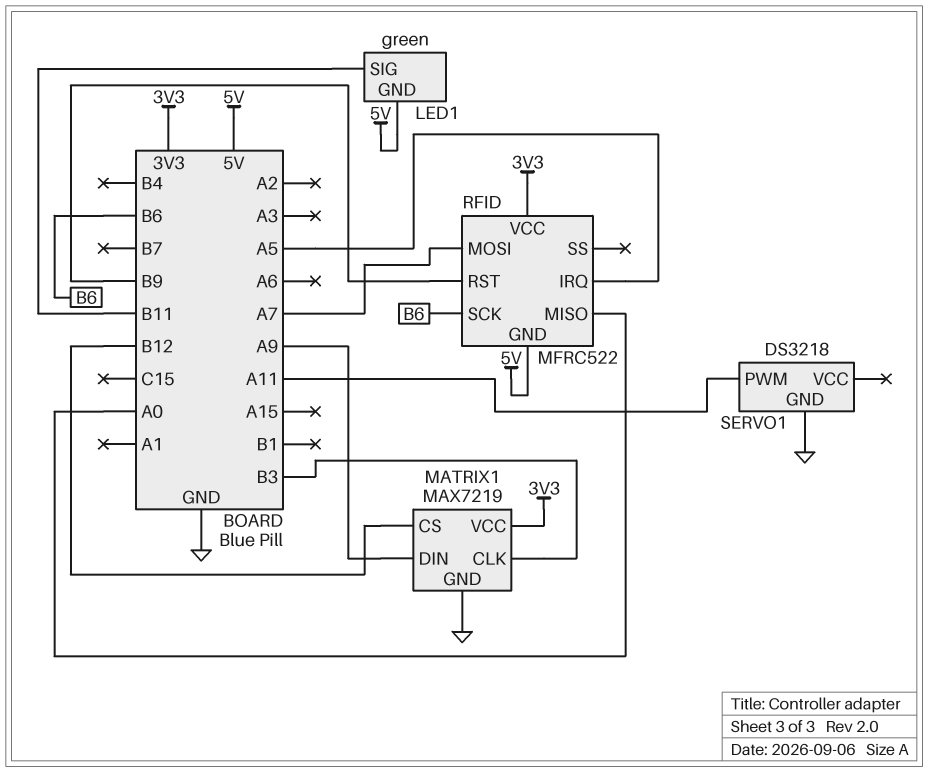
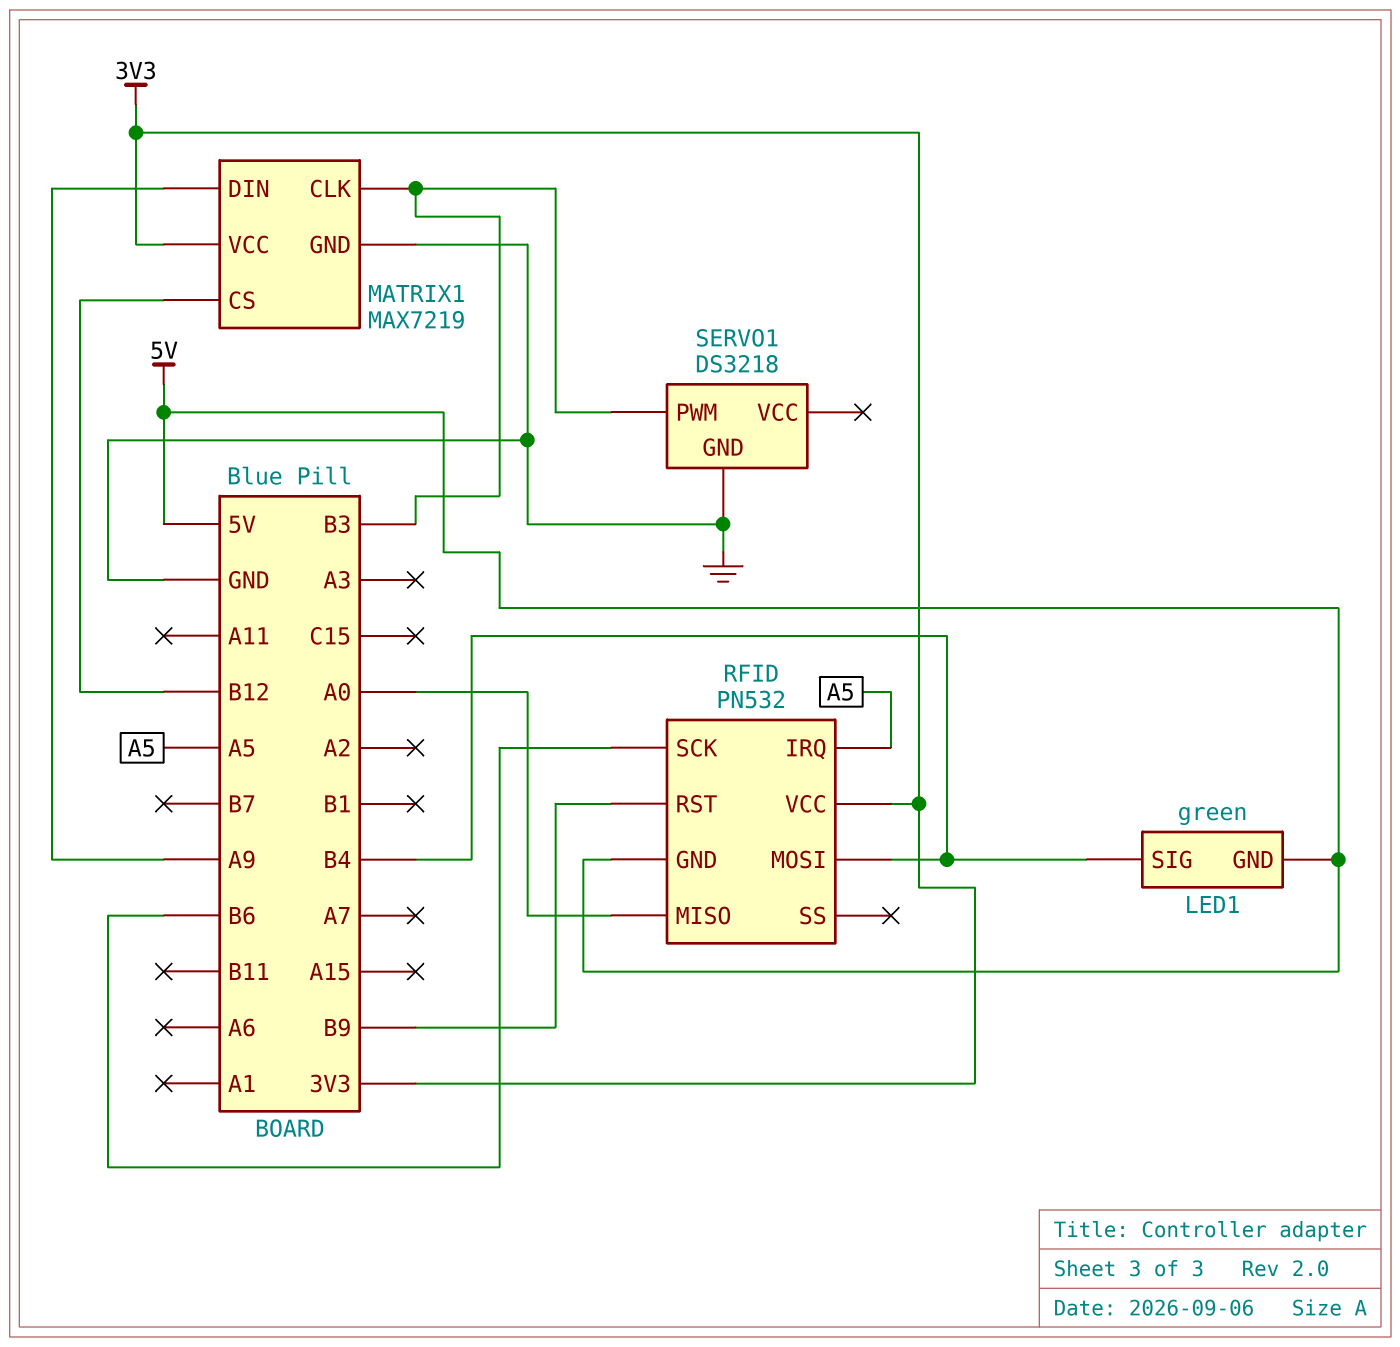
LED1 pin SIG: B11 -> B4
RFID: MFRC522 -> PN532
RFID pin MOSI: A7 -> B4
SERVO1 pin PWM: A11 -> B3

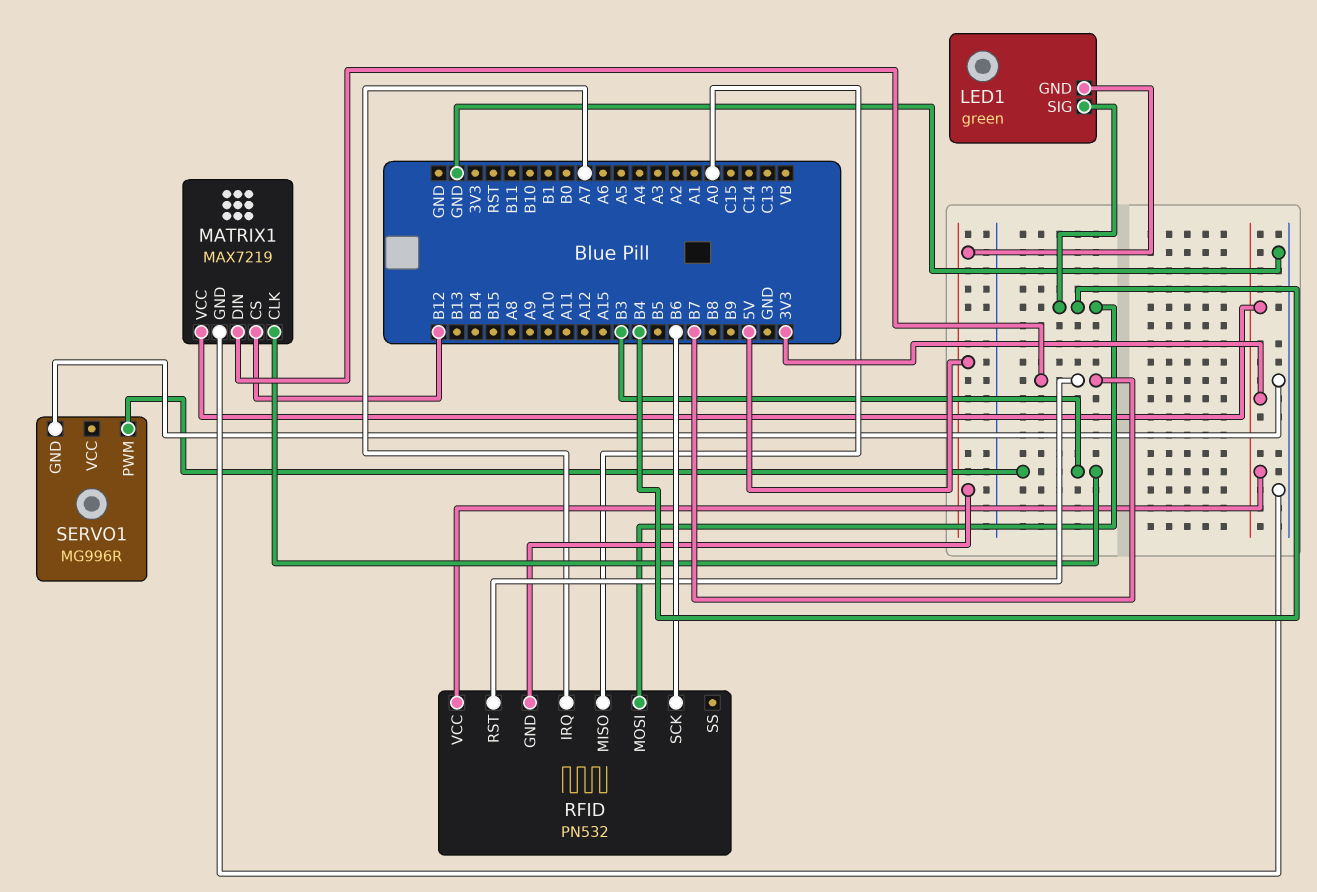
MATRIX1 pin DIN: A9 -> B7
RFID pin IRQ: A5 -> A7
RFID pin RST: B9 -> B7
SERVO1: DS3218 -> MG996R

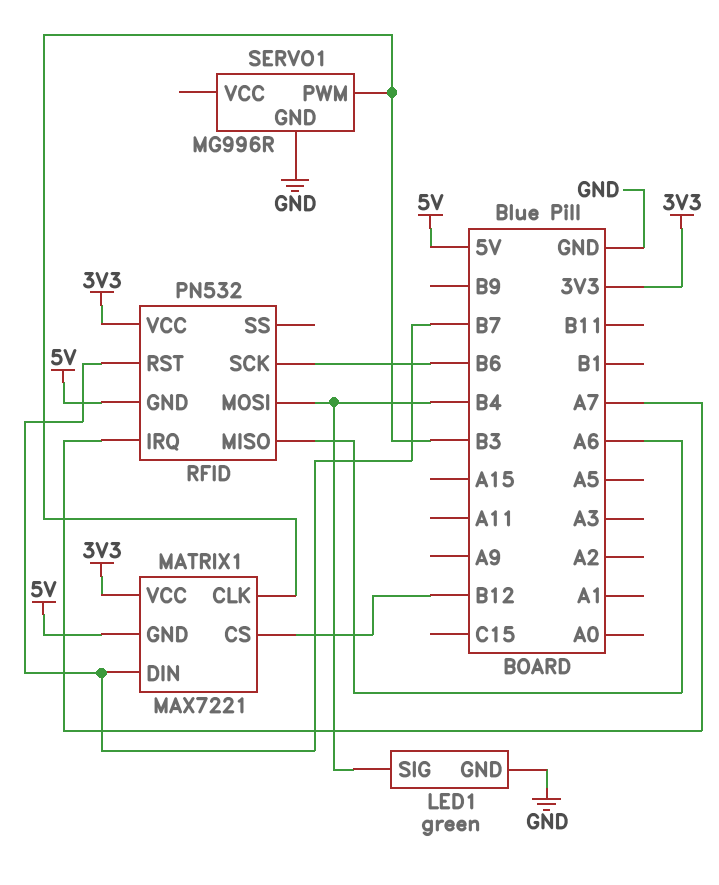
LED1 pin GND: 5V -> GND
MATRIX1: MAX7219 -> MAX7221
MATRIX1 pin GND: GND -> 5V
RFID pin MISO: A0 -> A6

